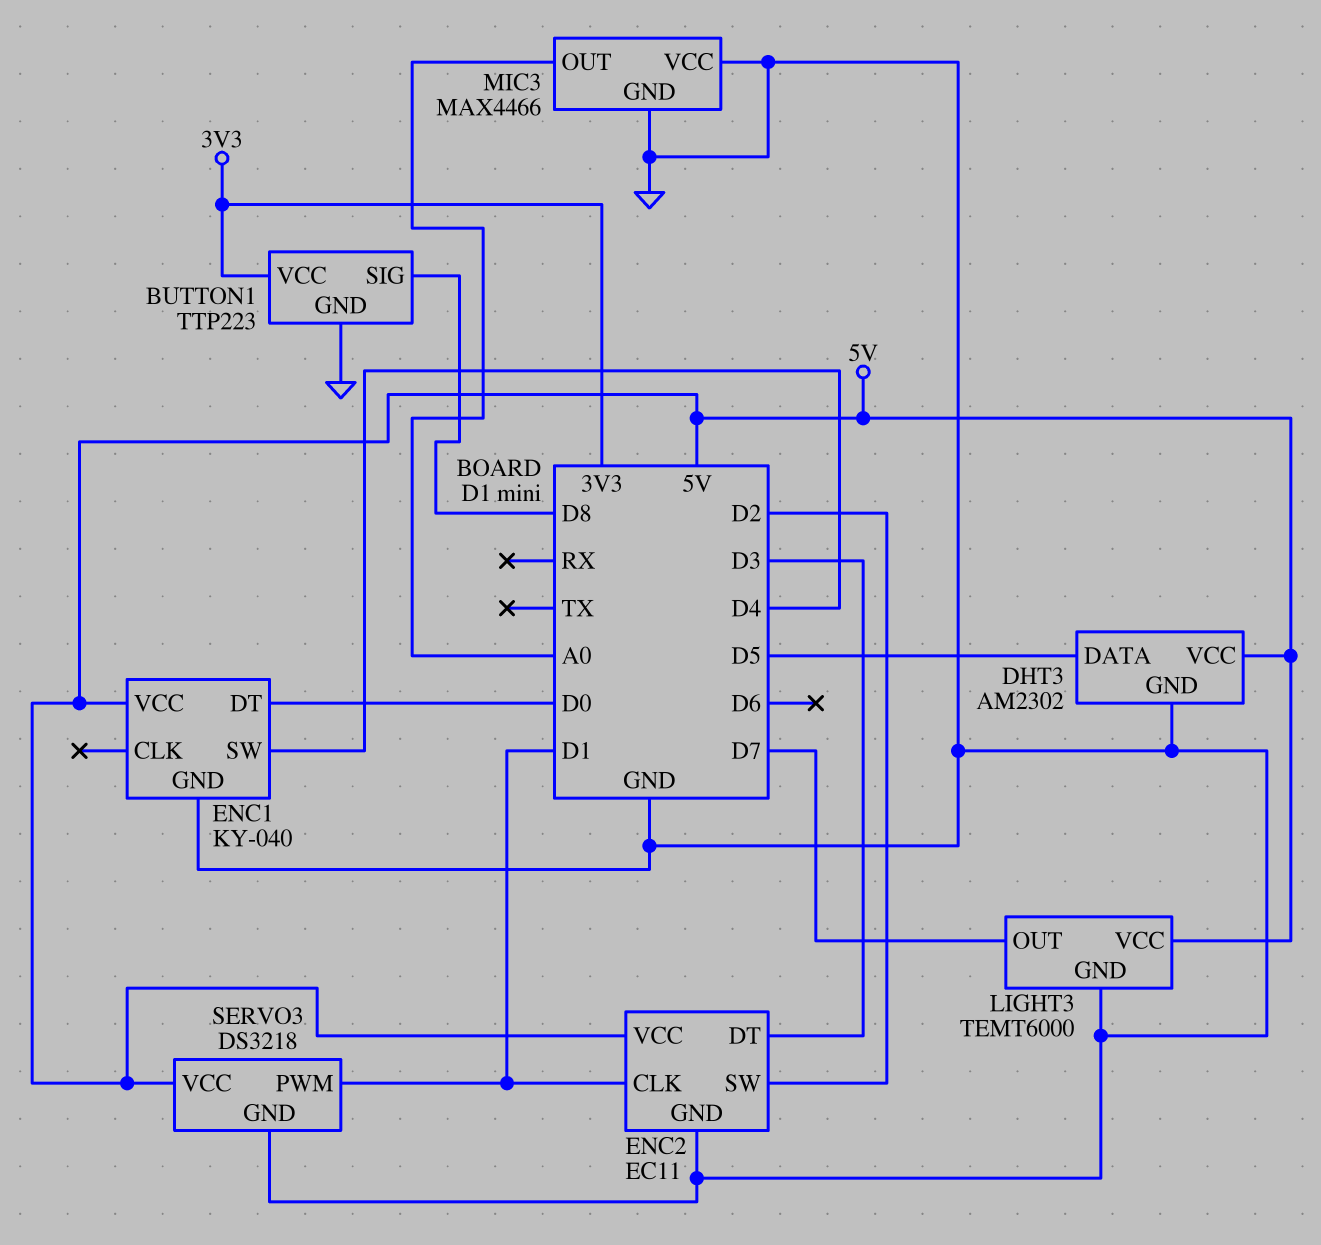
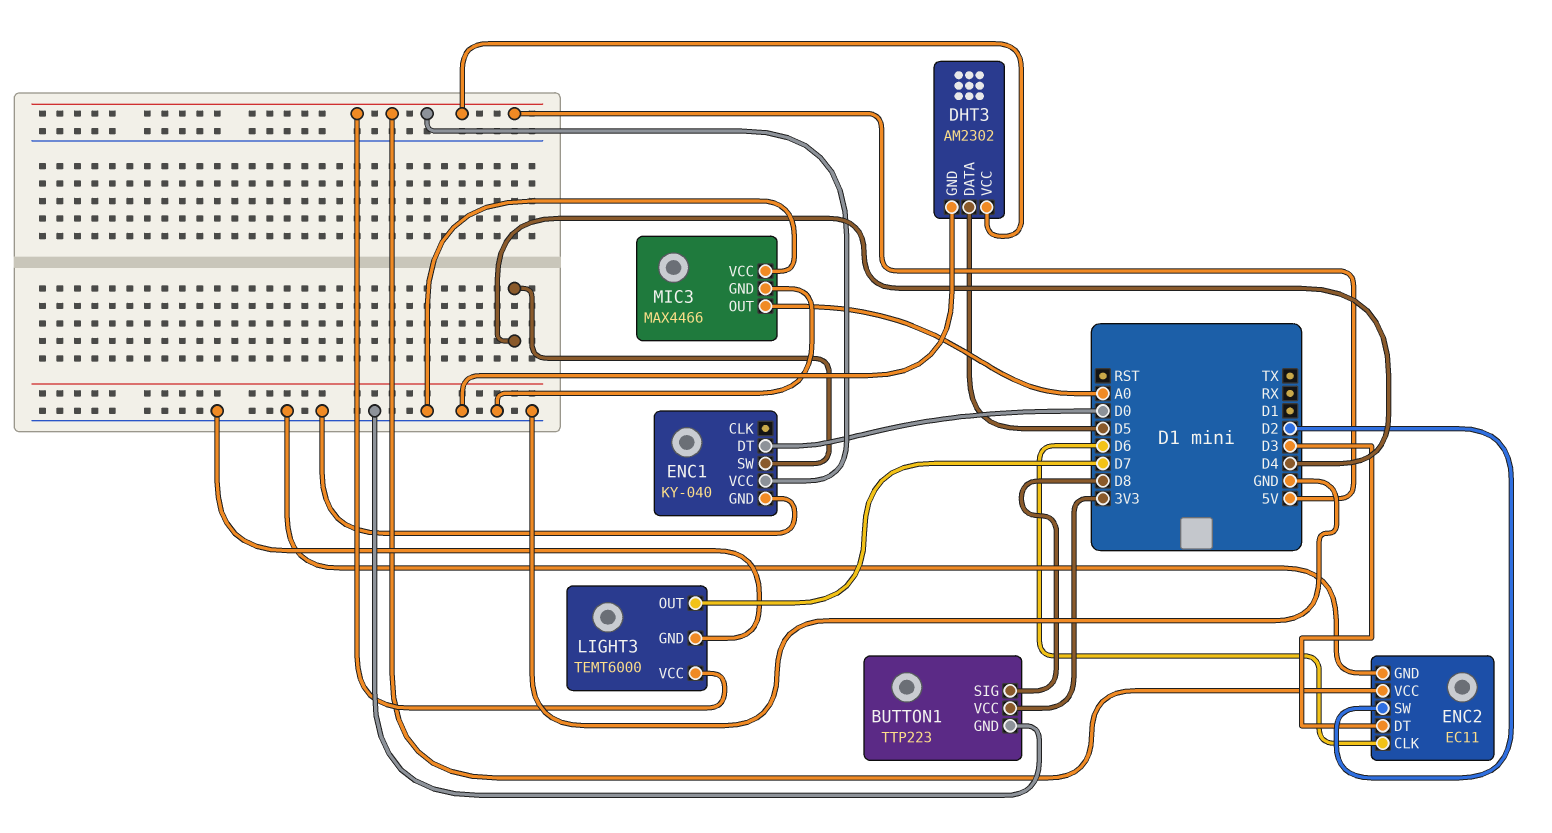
ENC2 pin CLK: D1 -> D6
SERVO3: DS3218 -> none
SERVO3 pin GND: GND -> none
SERVO3 pin PWM: D1 -> none
SERVO3 pin VCC: 5V -> none

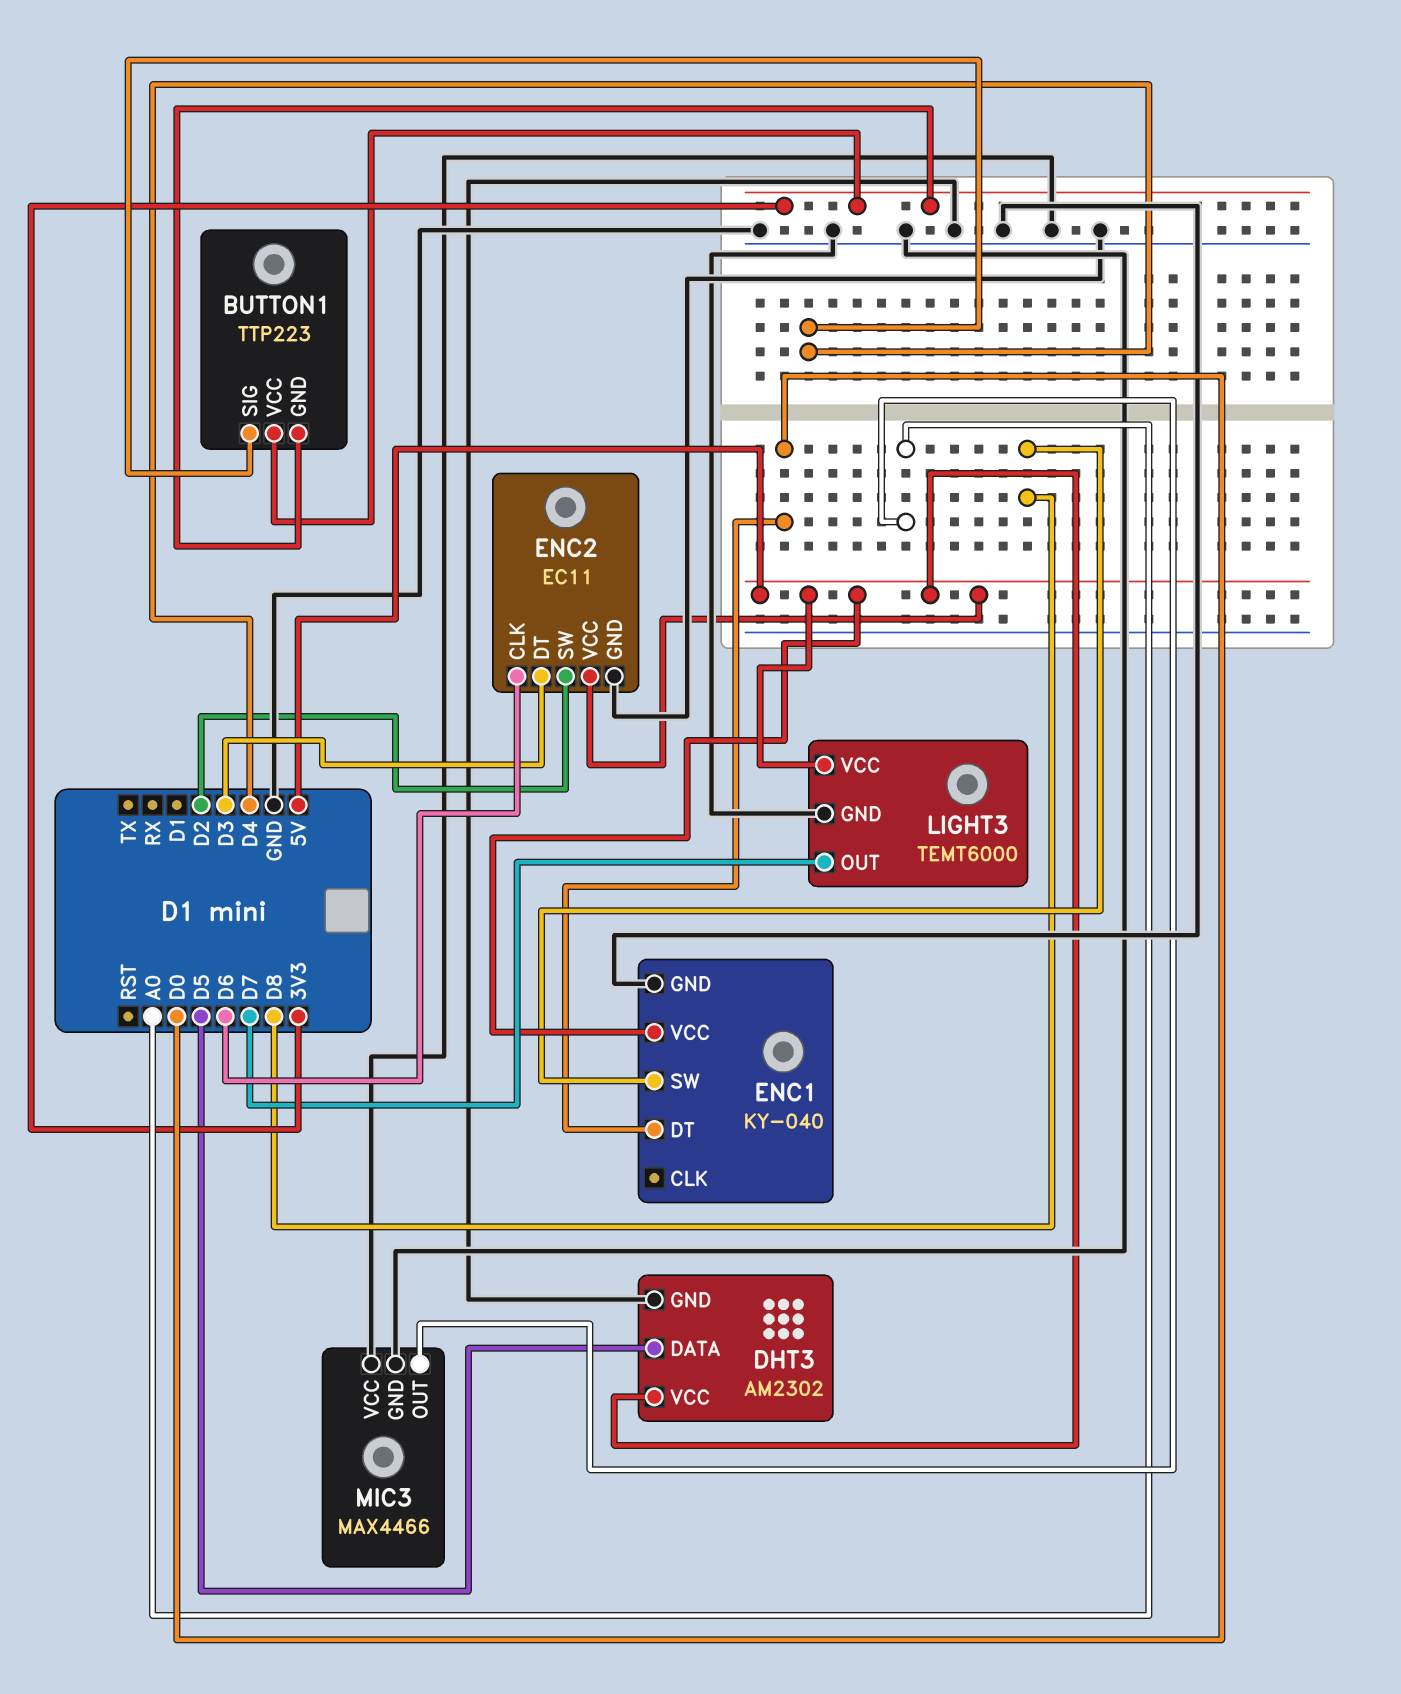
BUTTON1 pin GND: GND -> 3V3
BUTTON1 pin SIG: D8 -> D4
ENC1 pin SW: D4 -> D8

